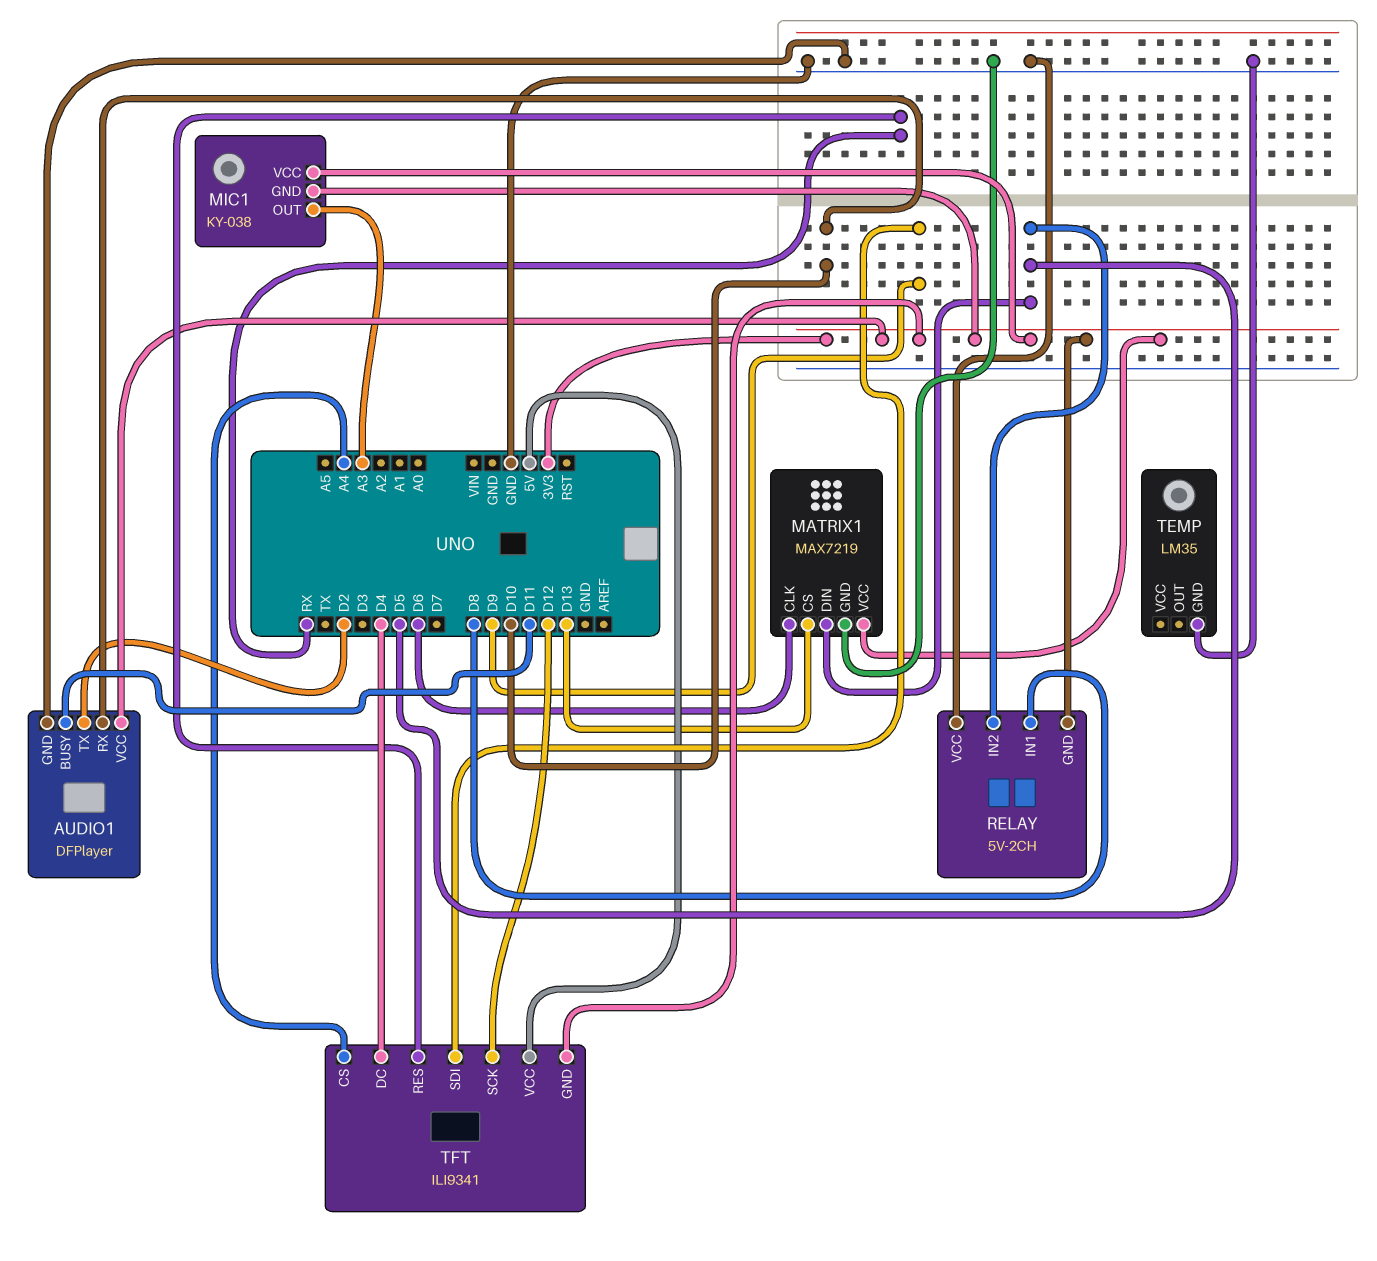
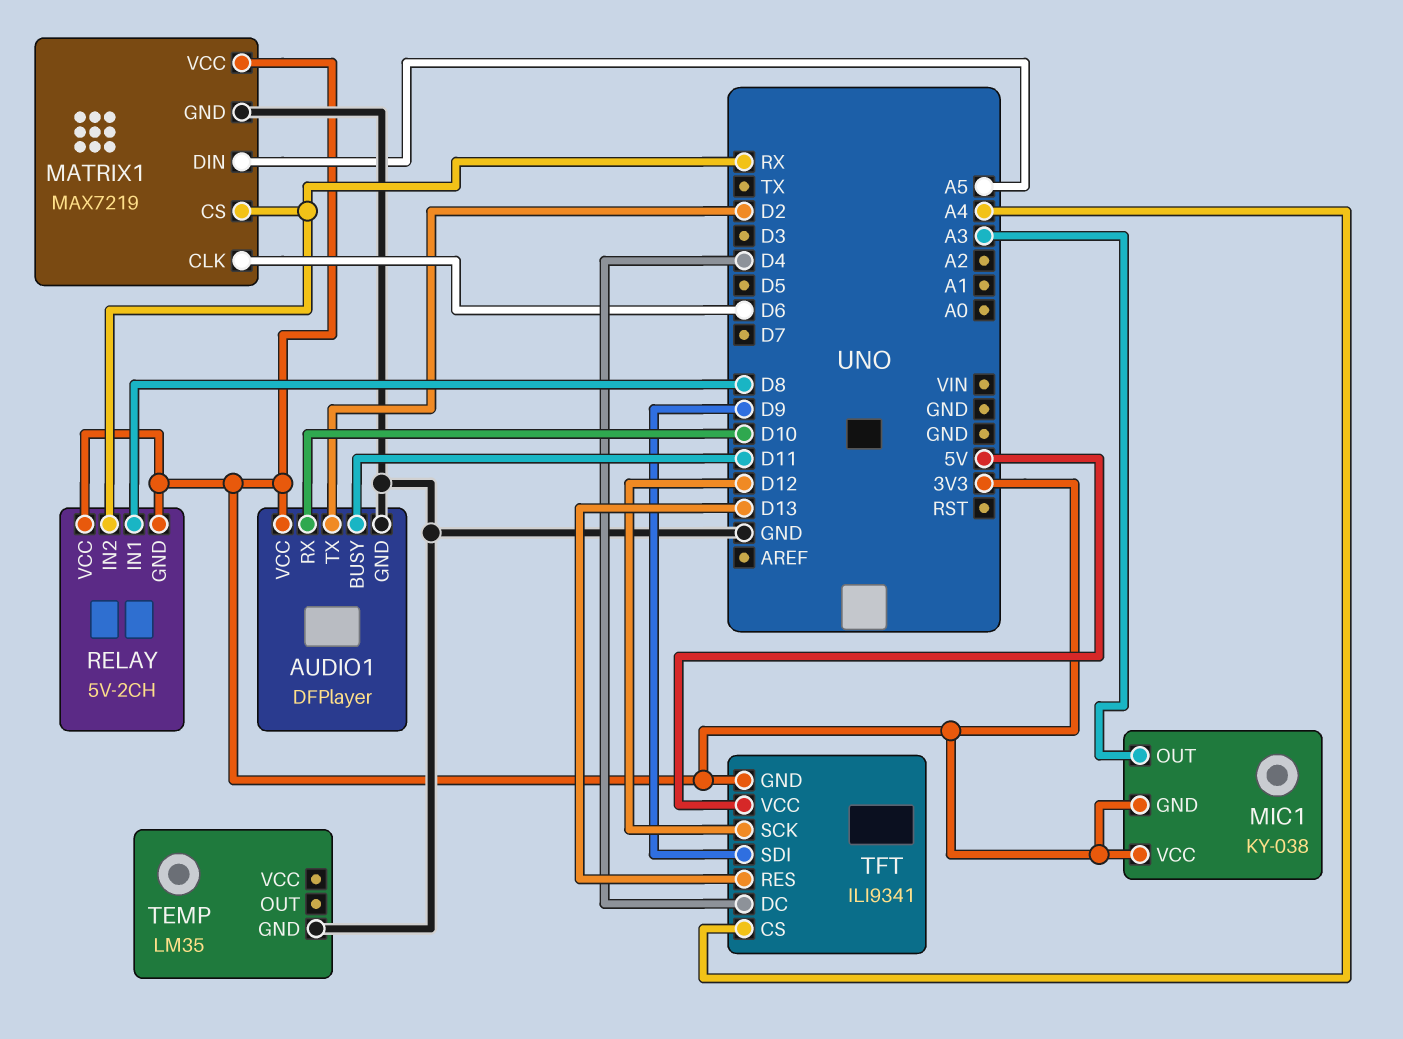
MATRIX1 pin CS: D13 -> RX
MATRIX1 pin DIN: D5 -> A5
RELAY pin IN2: D5 -> RX
RELAY pin VCC: GND -> 3V3
TFT pin RES: RX -> D13

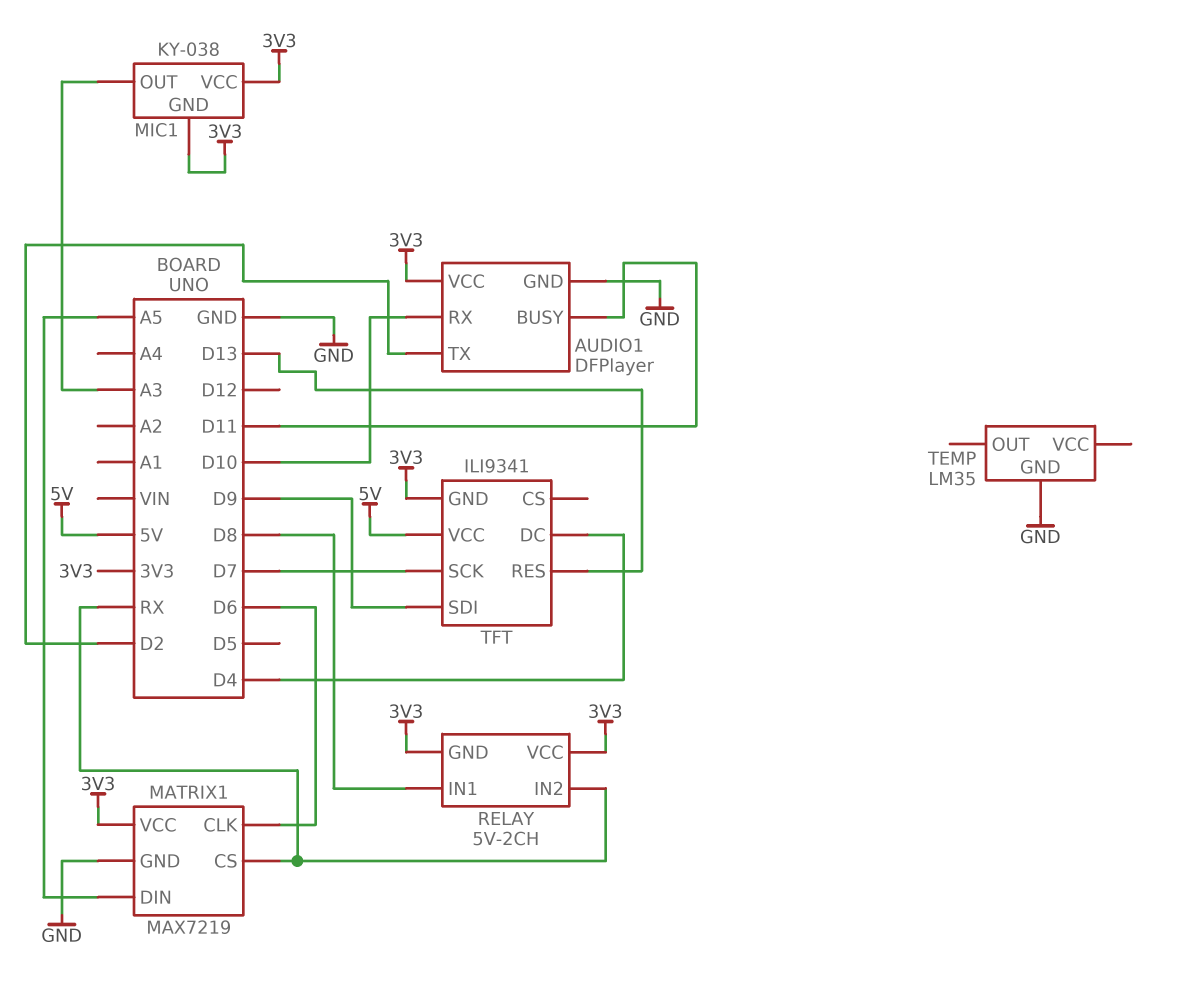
TFT pin CS: A4 -> none
TFT pin SCK: D12 -> D7

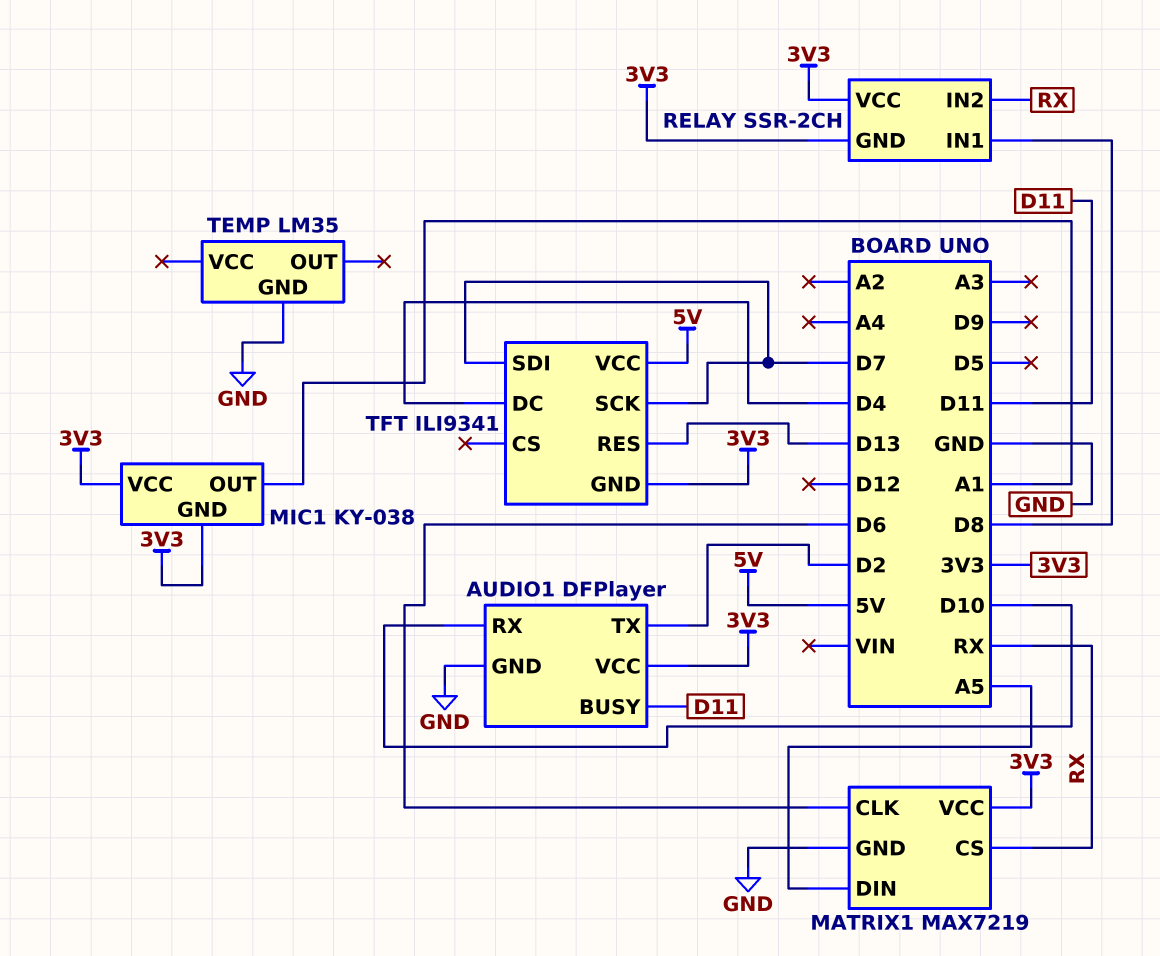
MIC1 pin OUT: A3 -> A1
RELAY: 5V-2CH -> SSR-2CH
TFT pin SDI: D9 -> D7

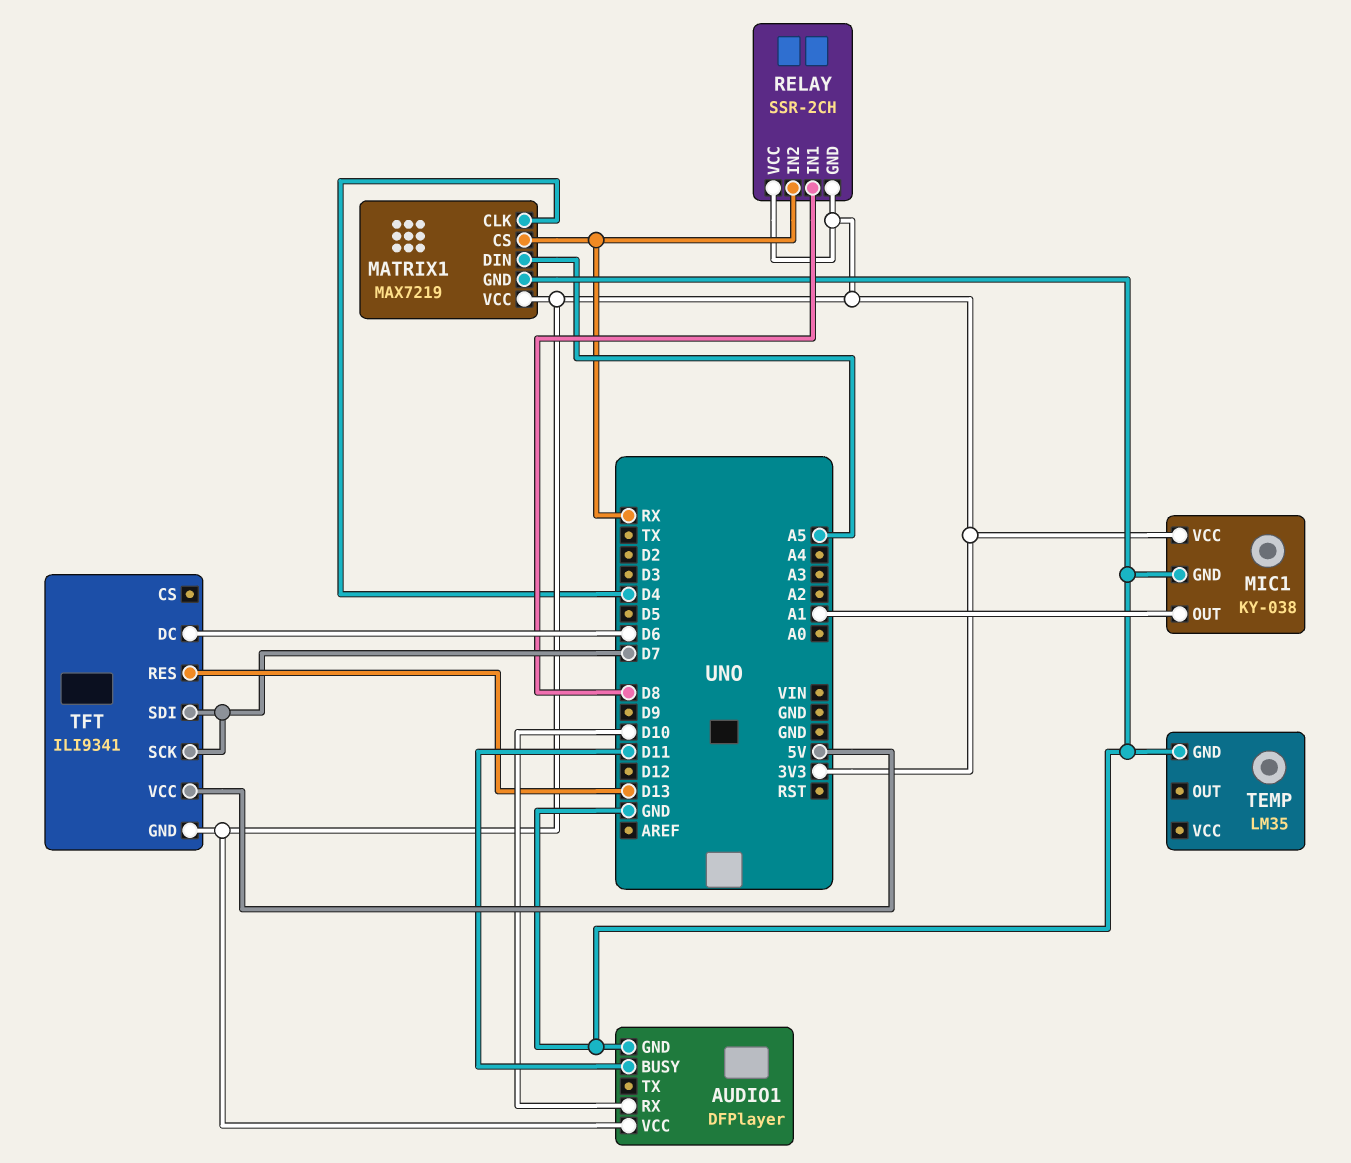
AUDIO1 pin TX: D2 -> none
MATRIX1 pin CLK: D6 -> D4
MIC1 pin GND: 3V3 -> GND
TFT pin DC: D4 -> D6

